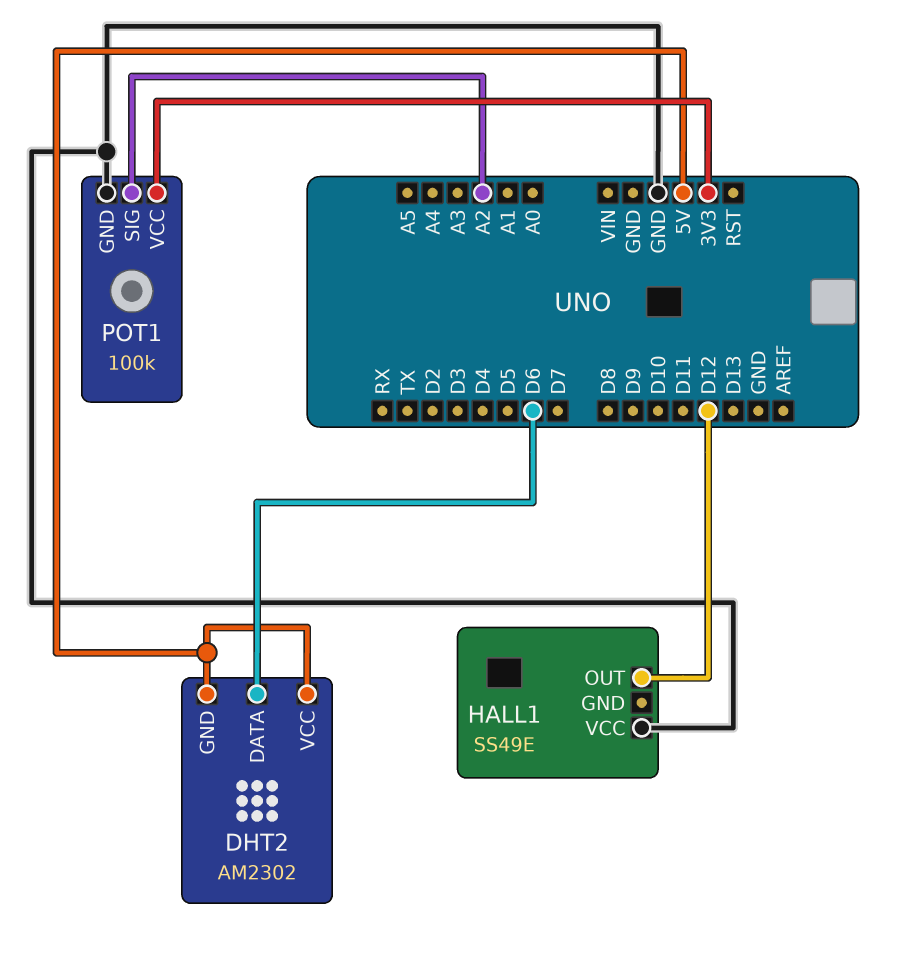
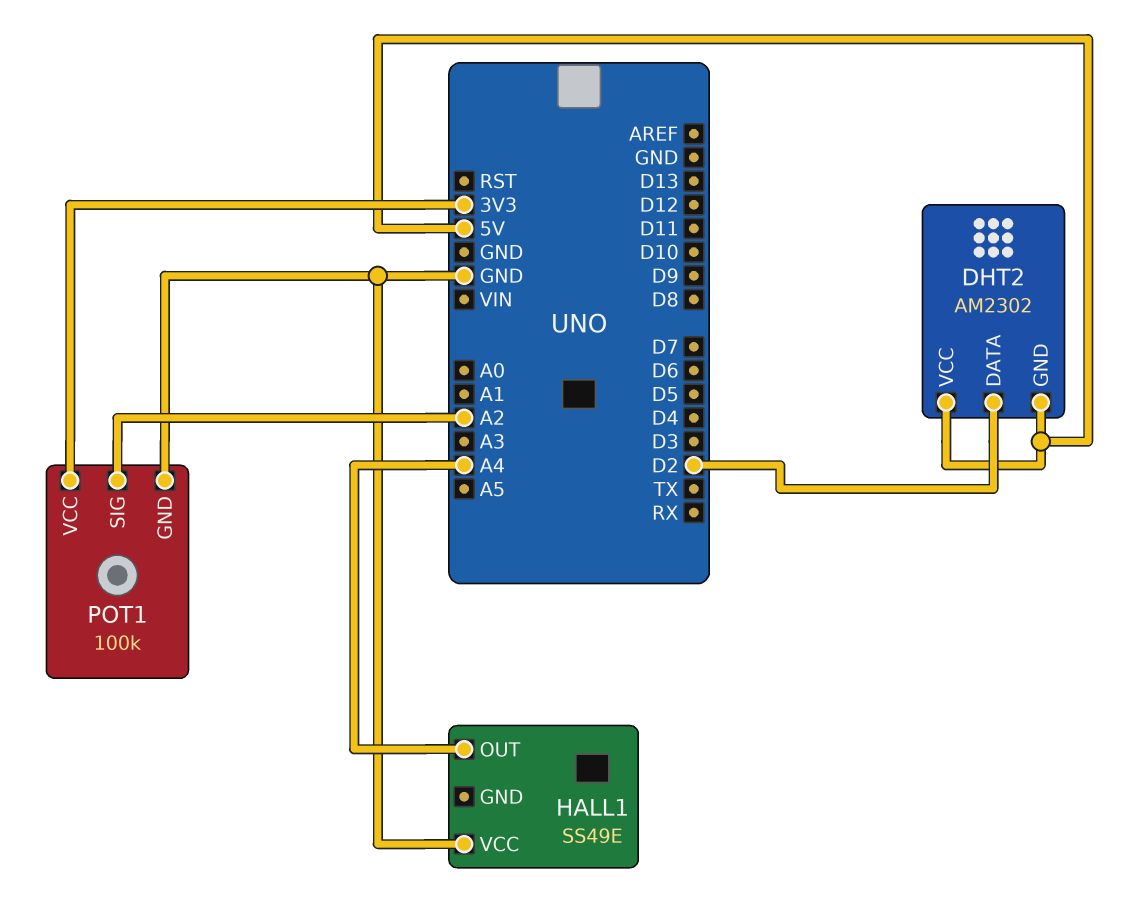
DHT2 pin DATA: D6 -> D2
HALL1 pin OUT: D12 -> A4

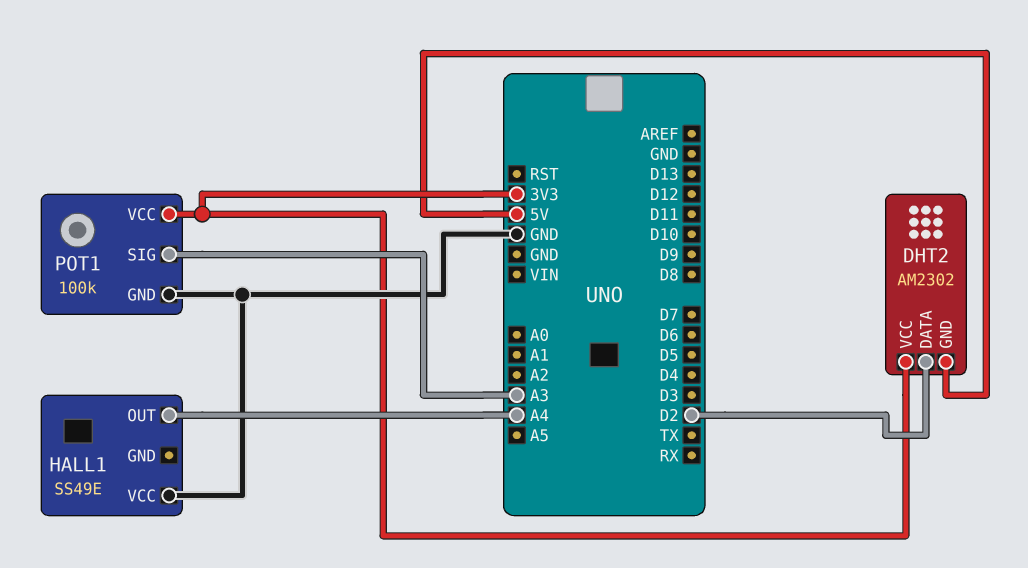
DHT2 pin VCC: 5V -> 3V3
POT1 pin SIG: A2 -> A3

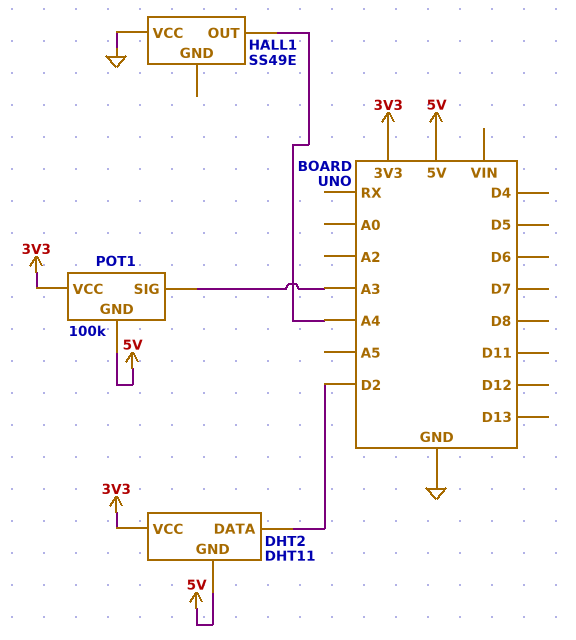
DHT2: AM2302 -> DHT11
POT1 pin GND: GND -> 5V

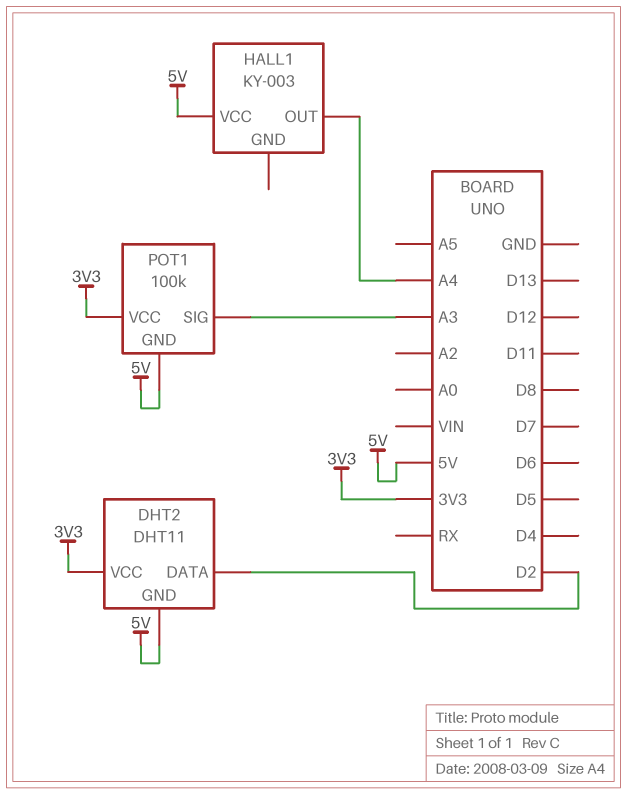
HALL1: SS49E -> KY-003
HALL1 pin VCC: GND -> 5V

